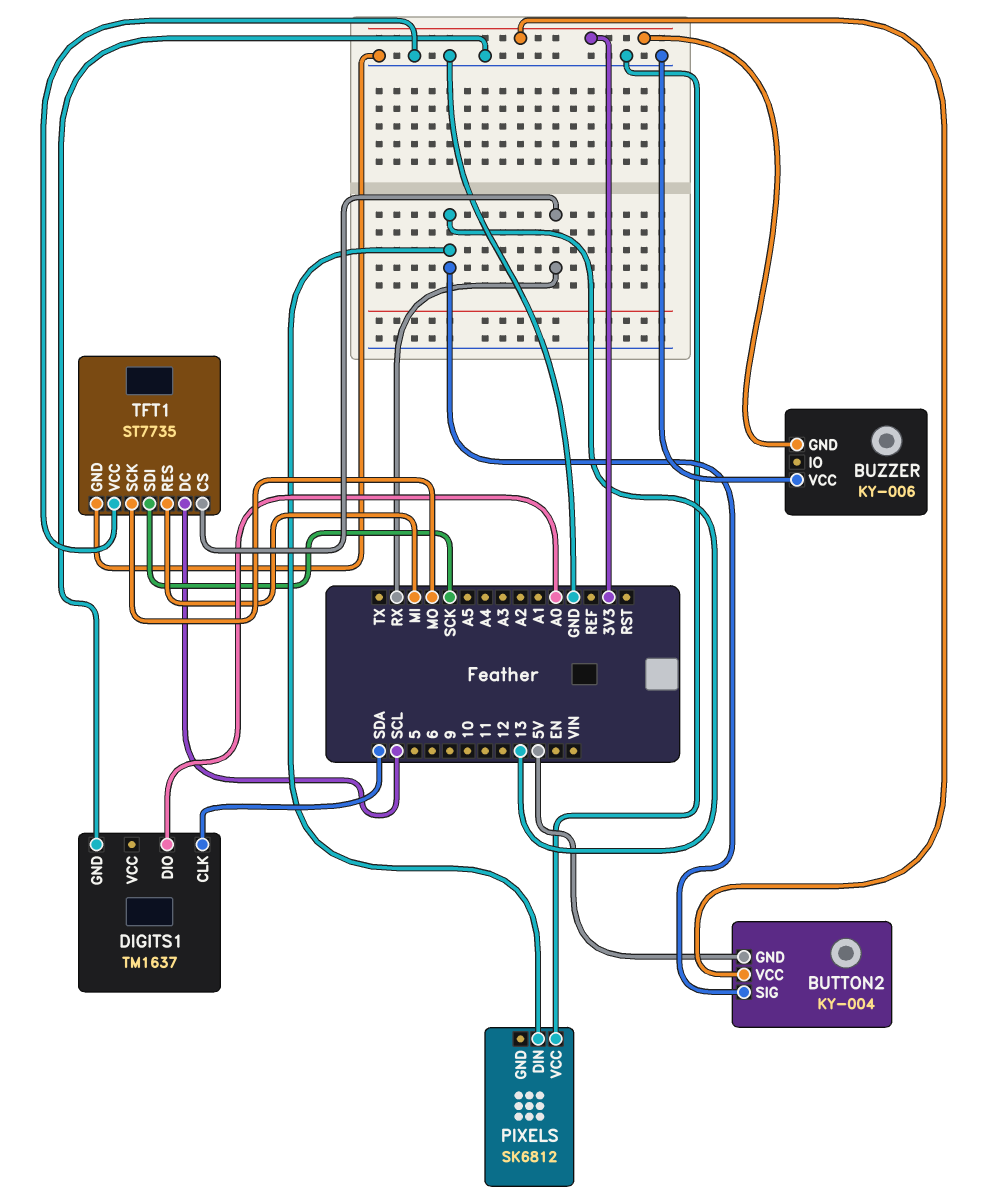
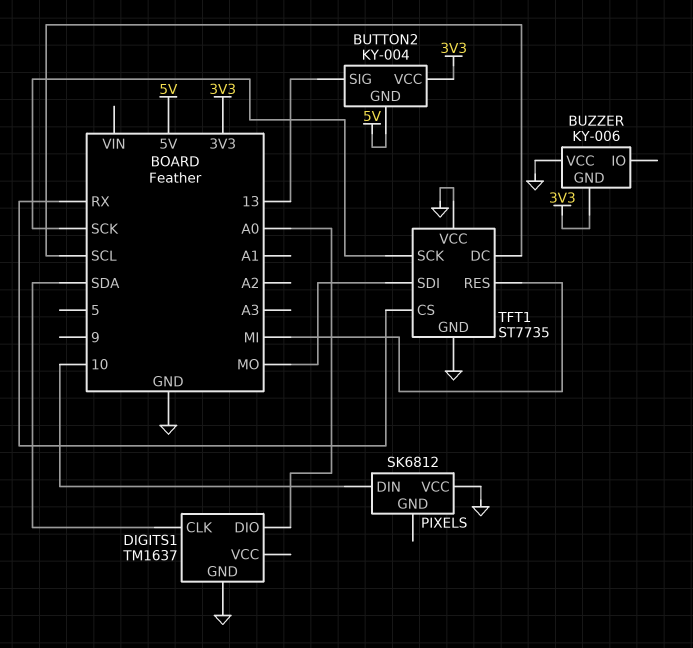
PIXELS pin DIN: 13 -> 10
TFT1 pin SCK: MO -> SCK
TFT1 pin SDI: SCK -> MO

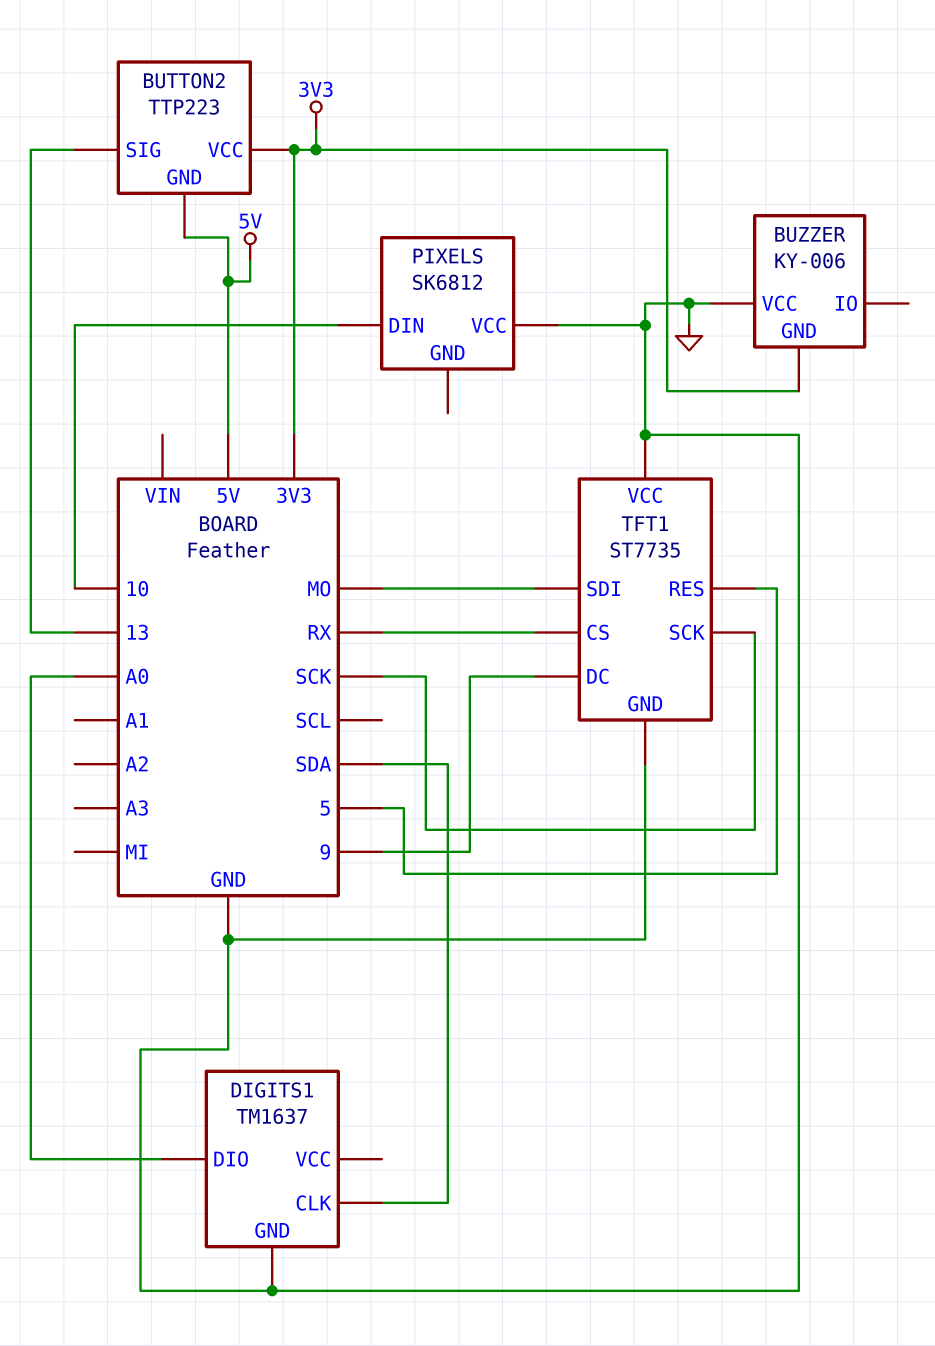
BUTTON2: KY-004 -> TTP223
TFT1 pin DC: SCL -> 9
TFT1 pin RES: MI -> 5

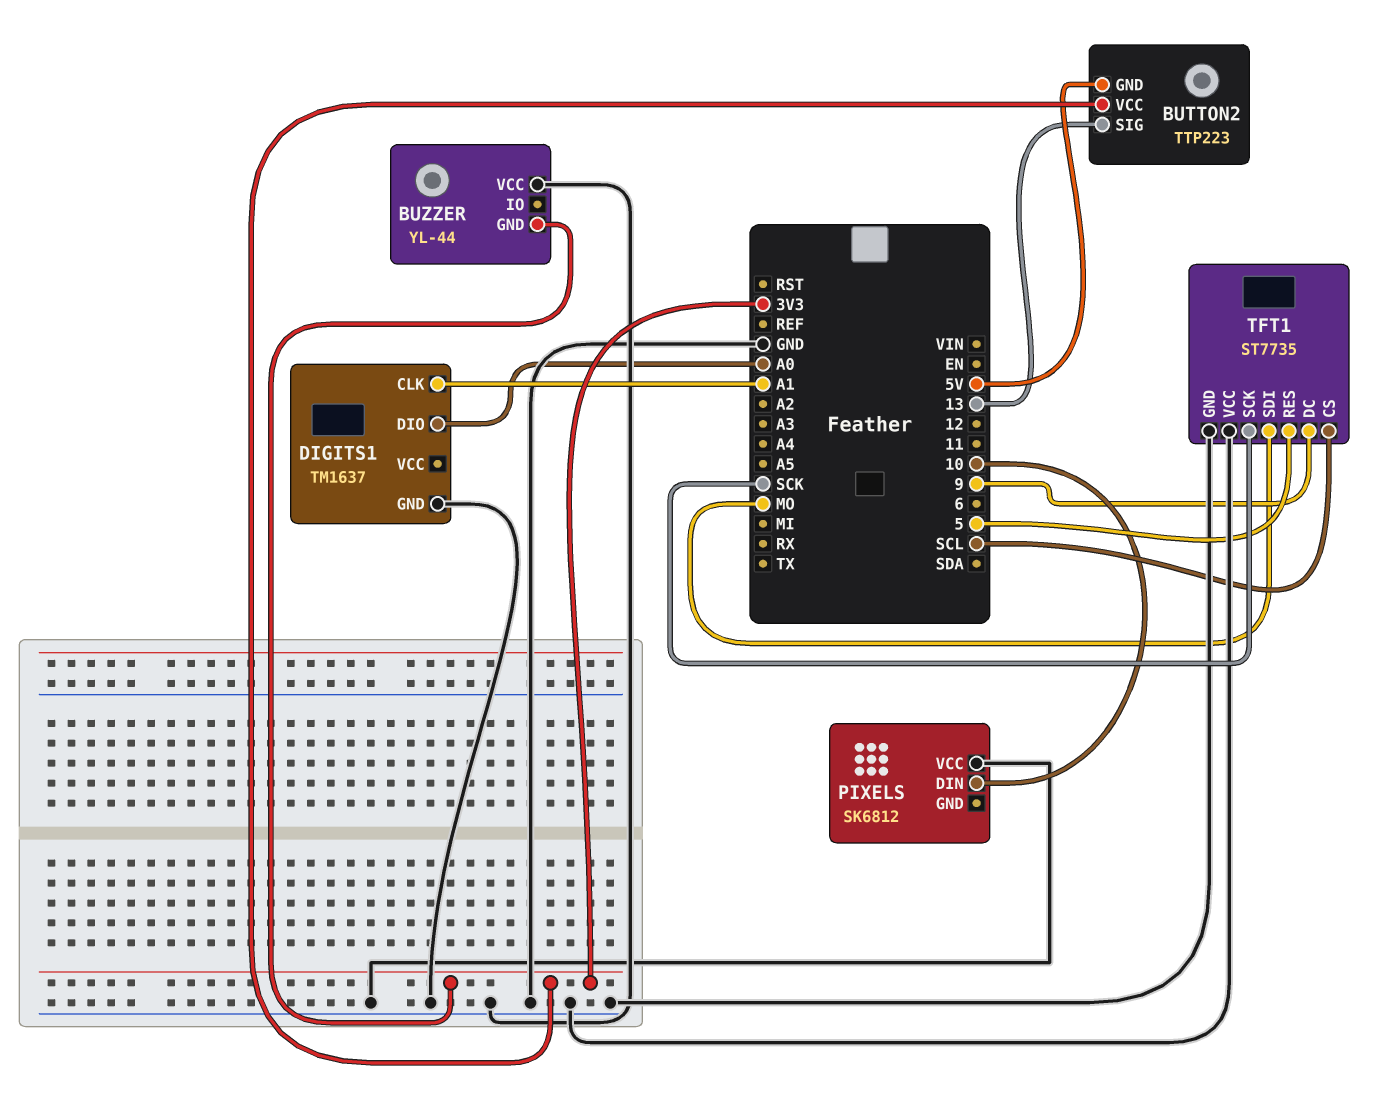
BUZZER: KY-006 -> YL-44
DIGITS1 pin CLK: SDA -> A1
TFT1 pin CS: RX -> SCL

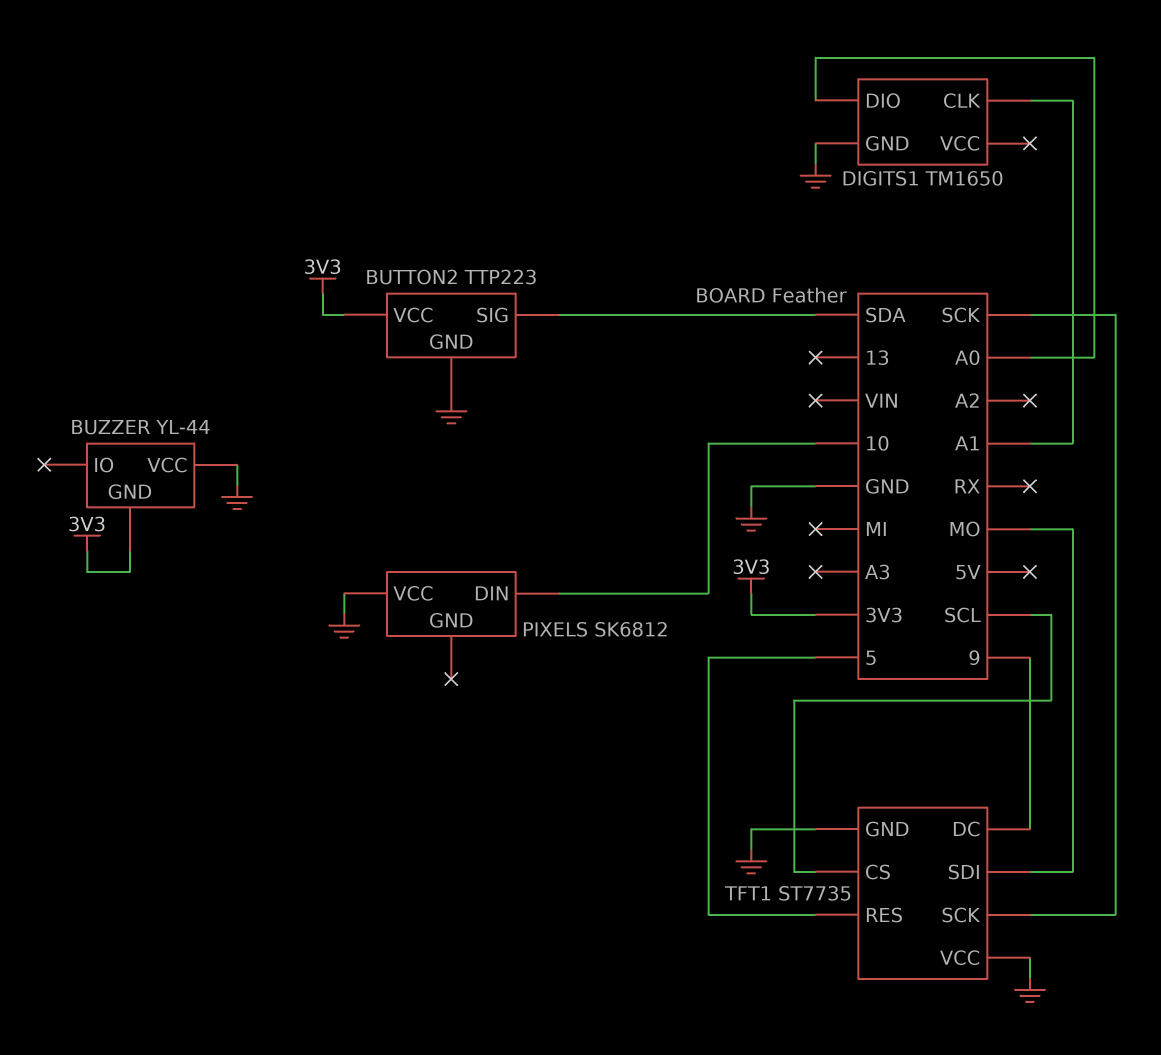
BUTTON2 pin GND: 5V -> GND
BUTTON2 pin SIG: 13 -> SDA
DIGITS1: TM1637 -> TM1650

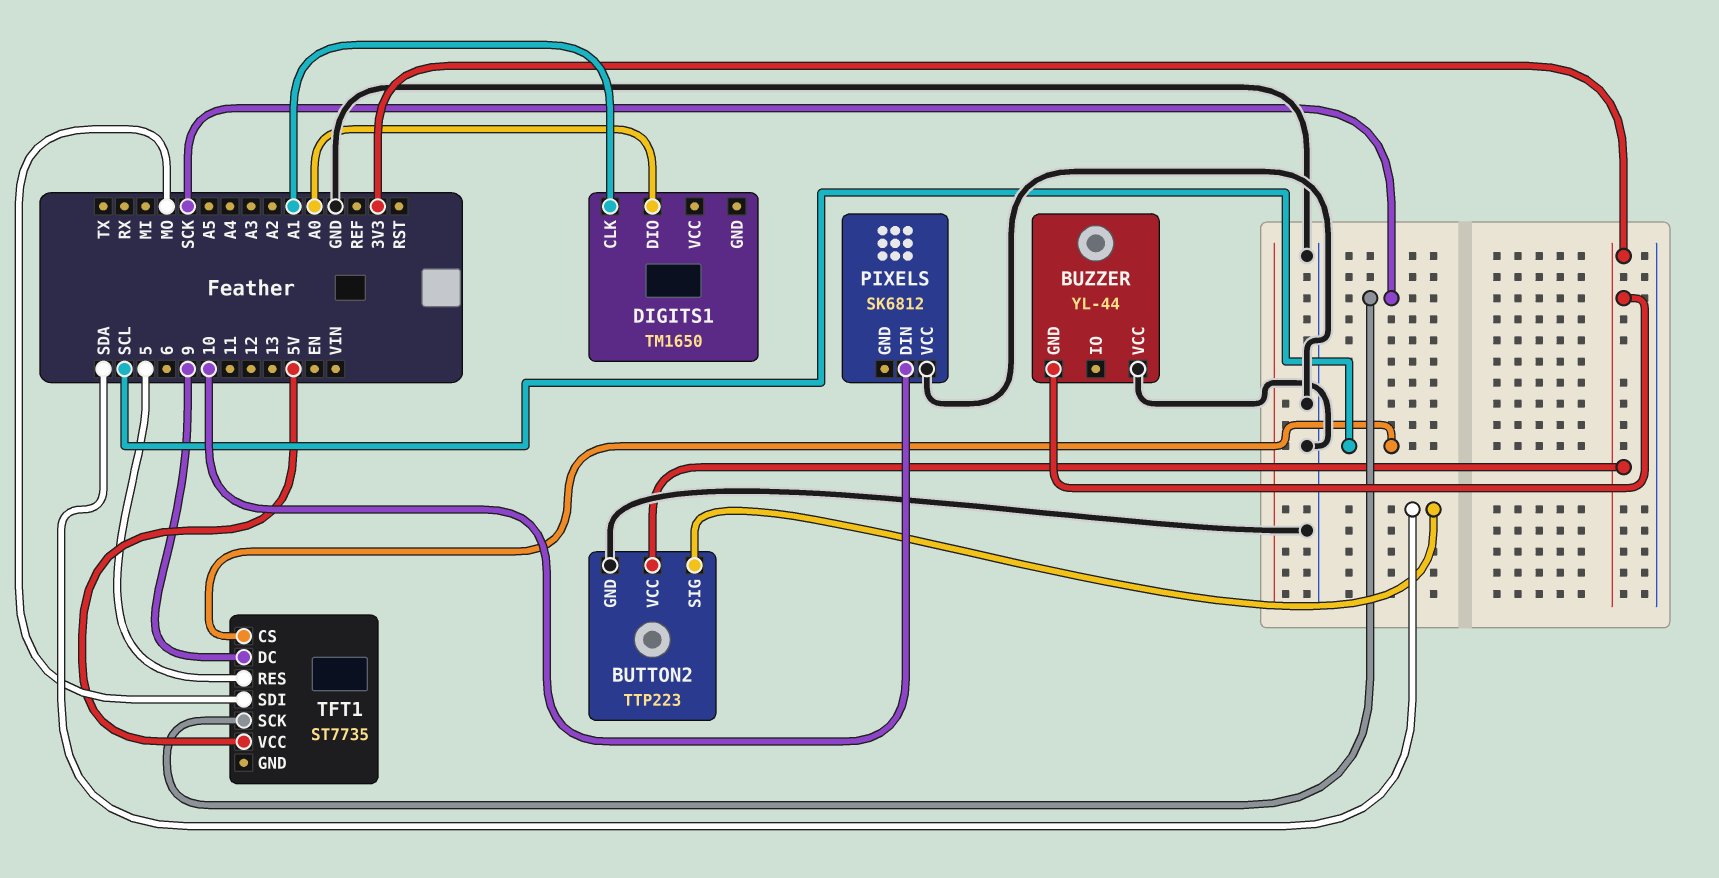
DIGITS1 pin GND: GND -> none
TFT1 pin GND: GND -> none
TFT1 pin VCC: GND -> 5V

